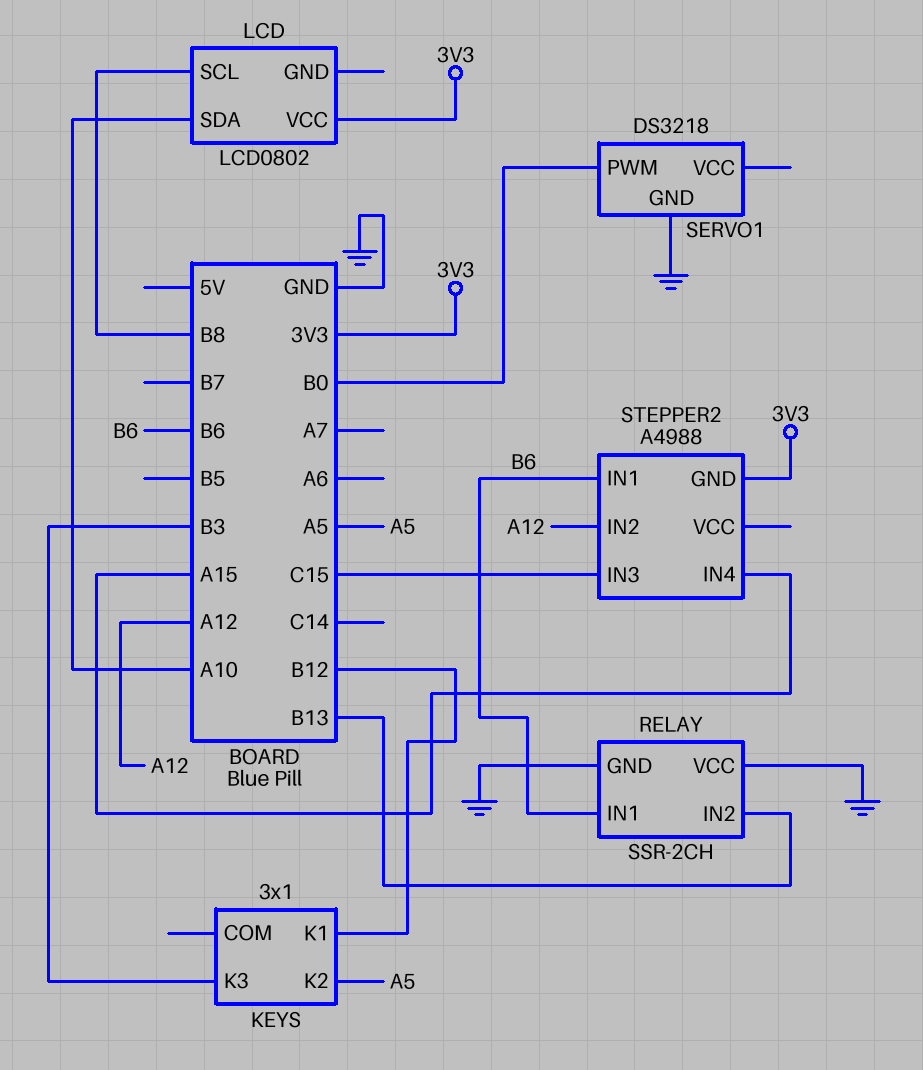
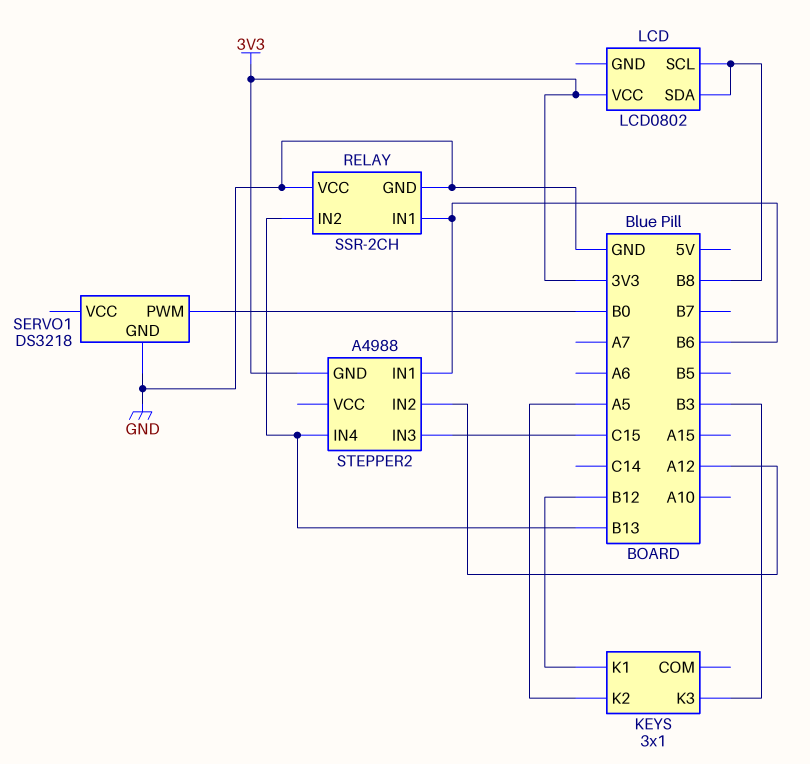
LCD pin SDA: A10 -> B8
STEPPER2 pin IN4: A15 -> B13

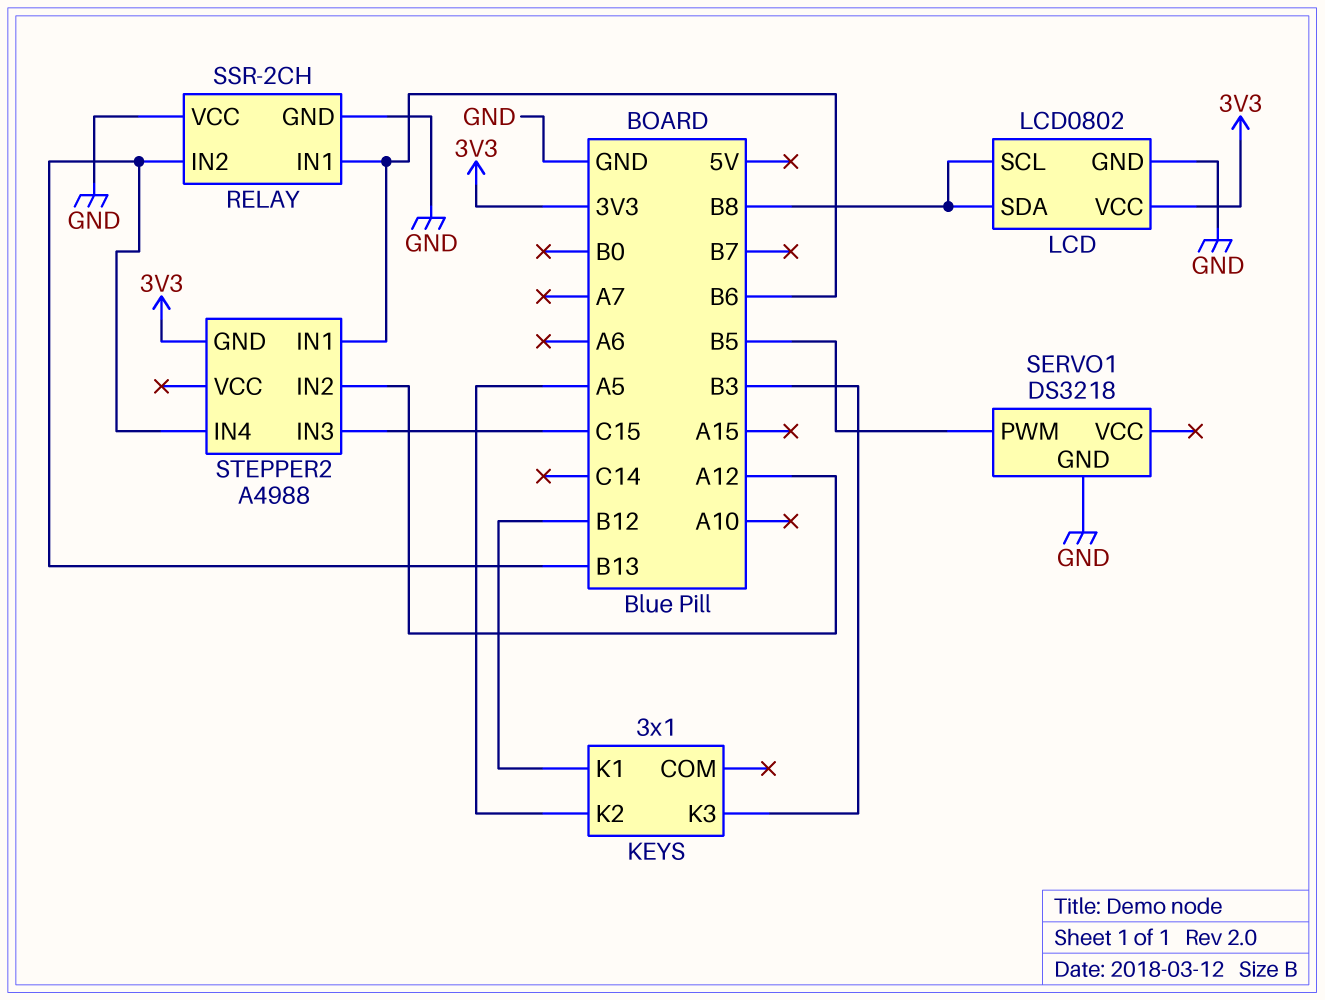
LCD pin GND: none -> GND
SERVO1 pin PWM: B0 -> B5

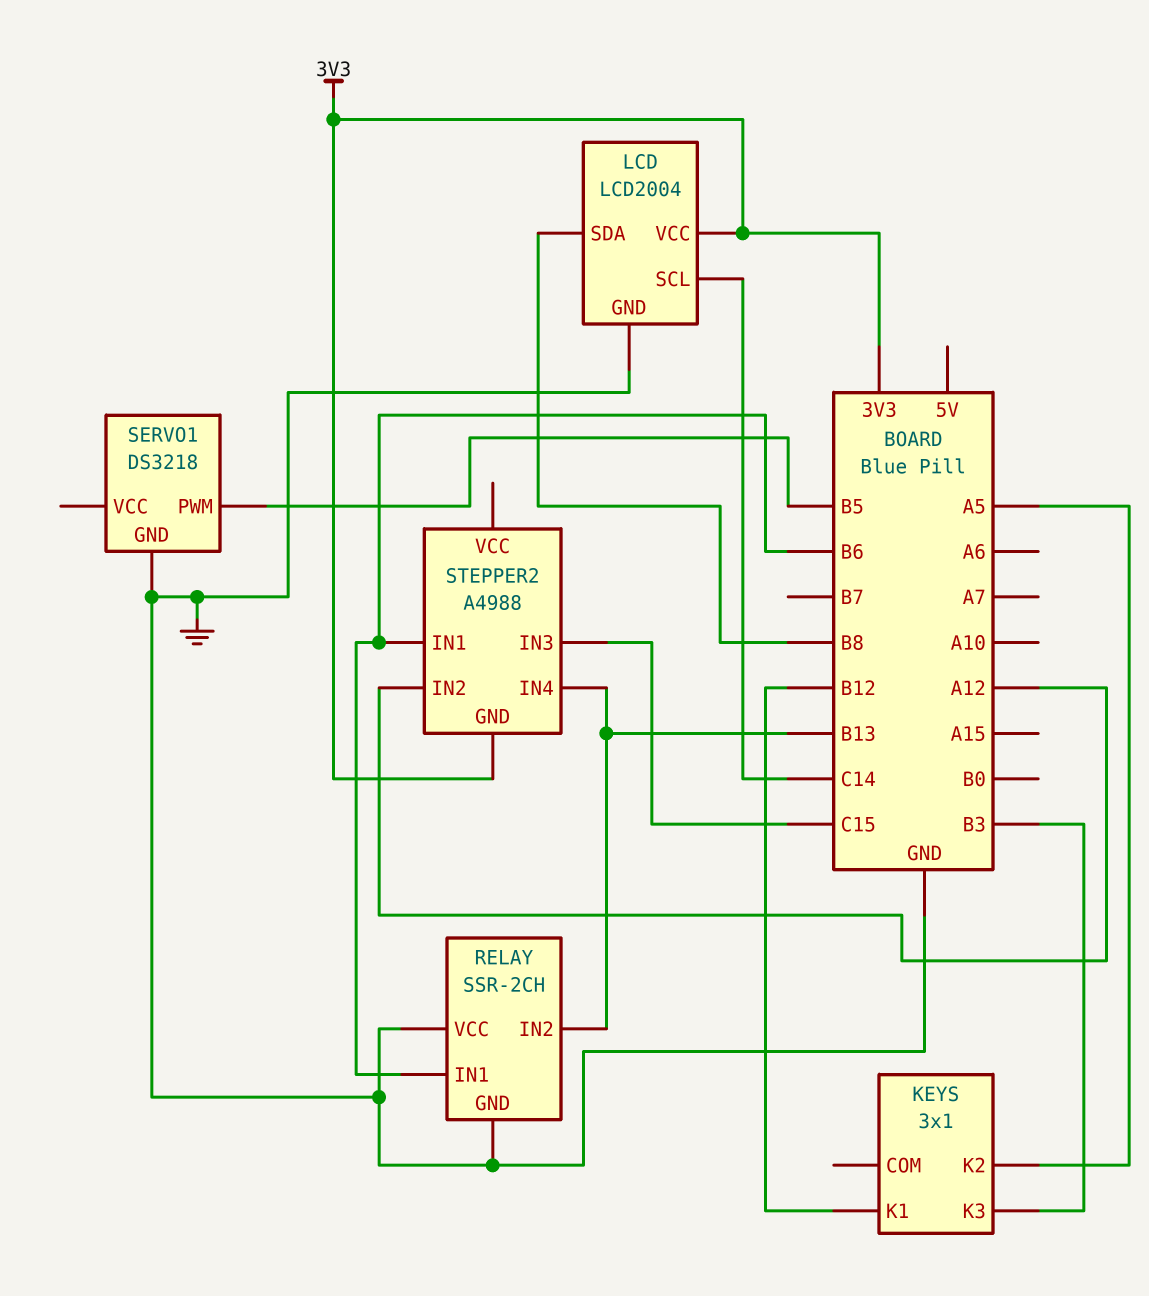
LCD: LCD0802 -> LCD2004
LCD pin SCL: B8 -> C14

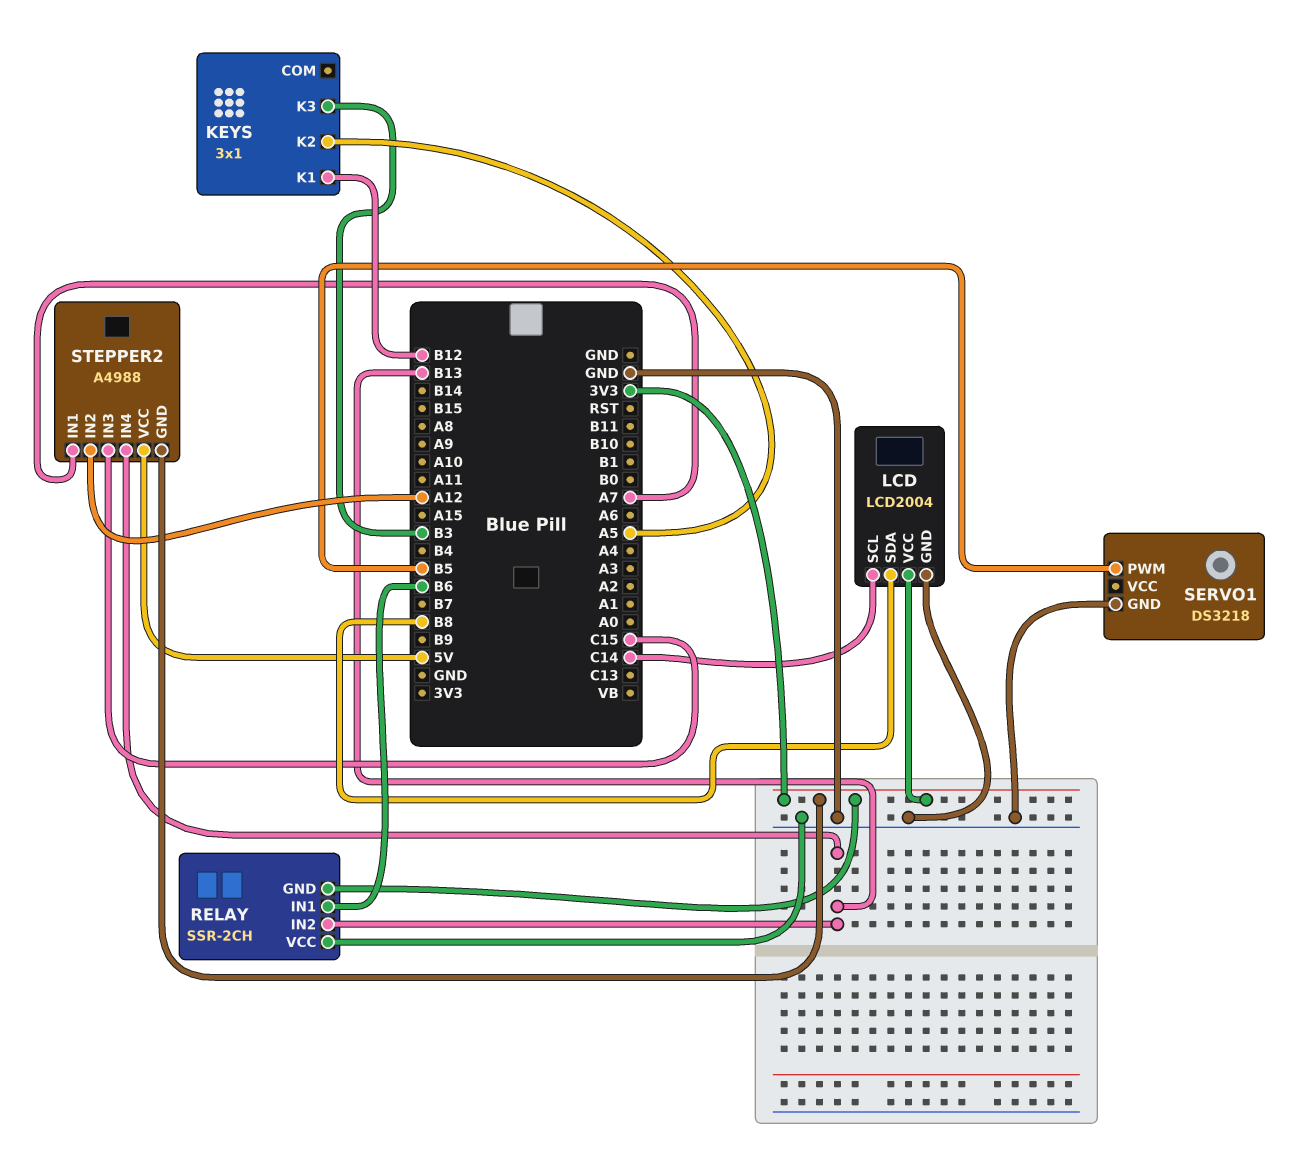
RELAY pin GND: GND -> 3V3
STEPPER2 pin IN1: B6 -> A7
STEPPER2 pin VCC: none -> 5V

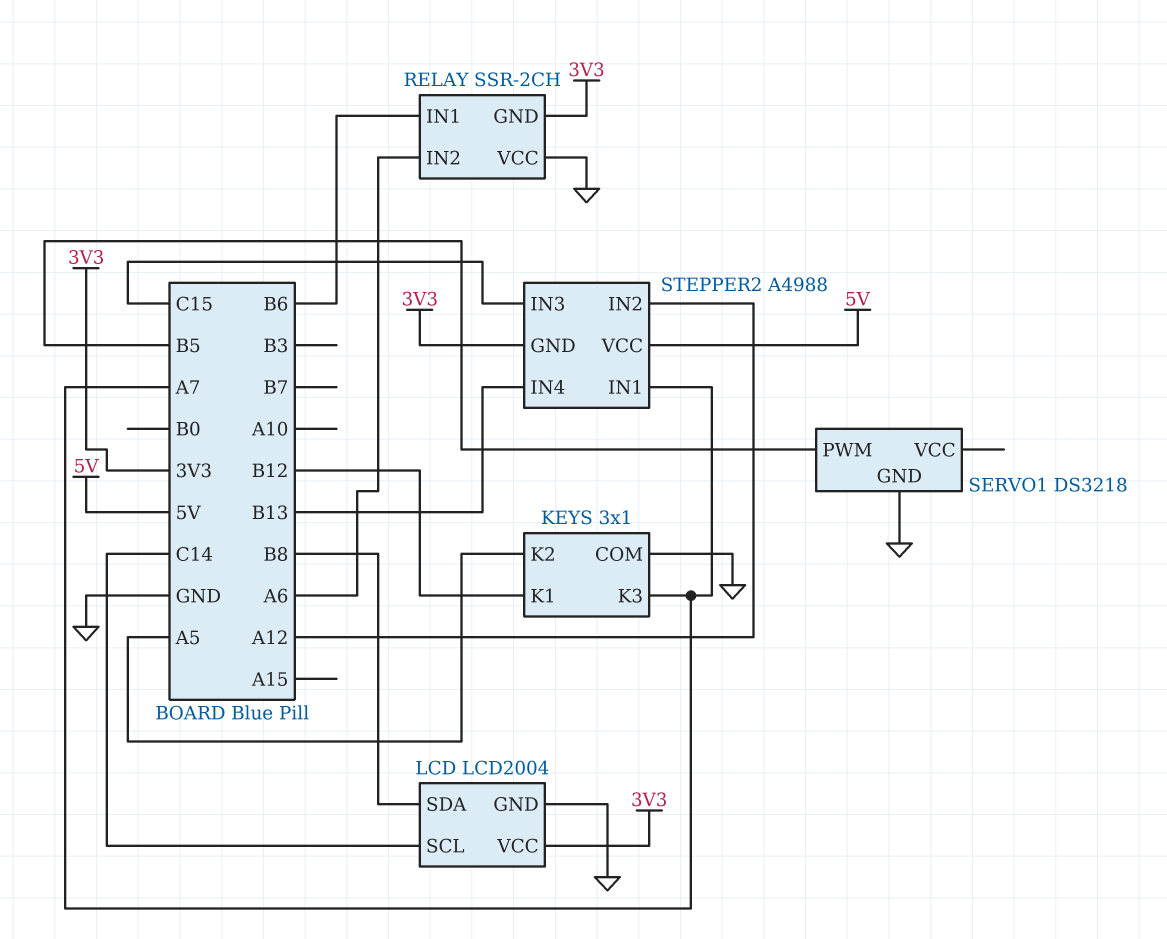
KEYS pin COM: none -> GND
KEYS pin K3: B3 -> A7
RELAY pin IN2: B13 -> A6

